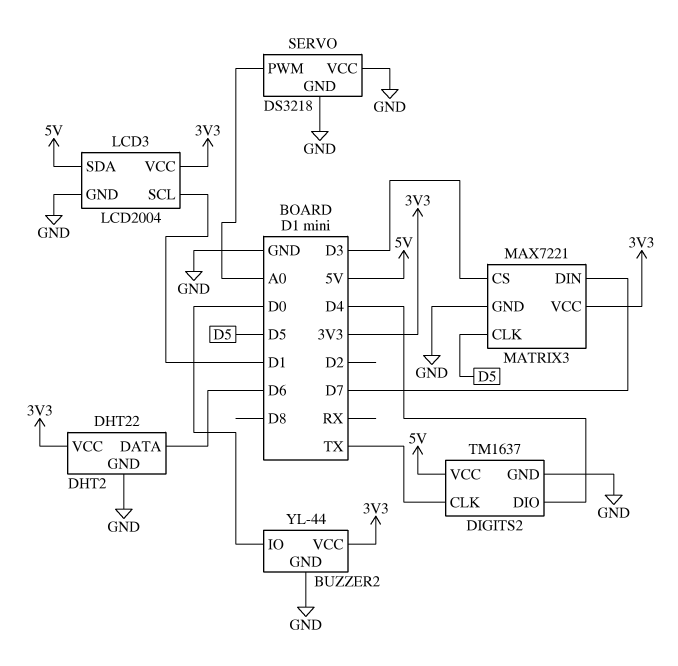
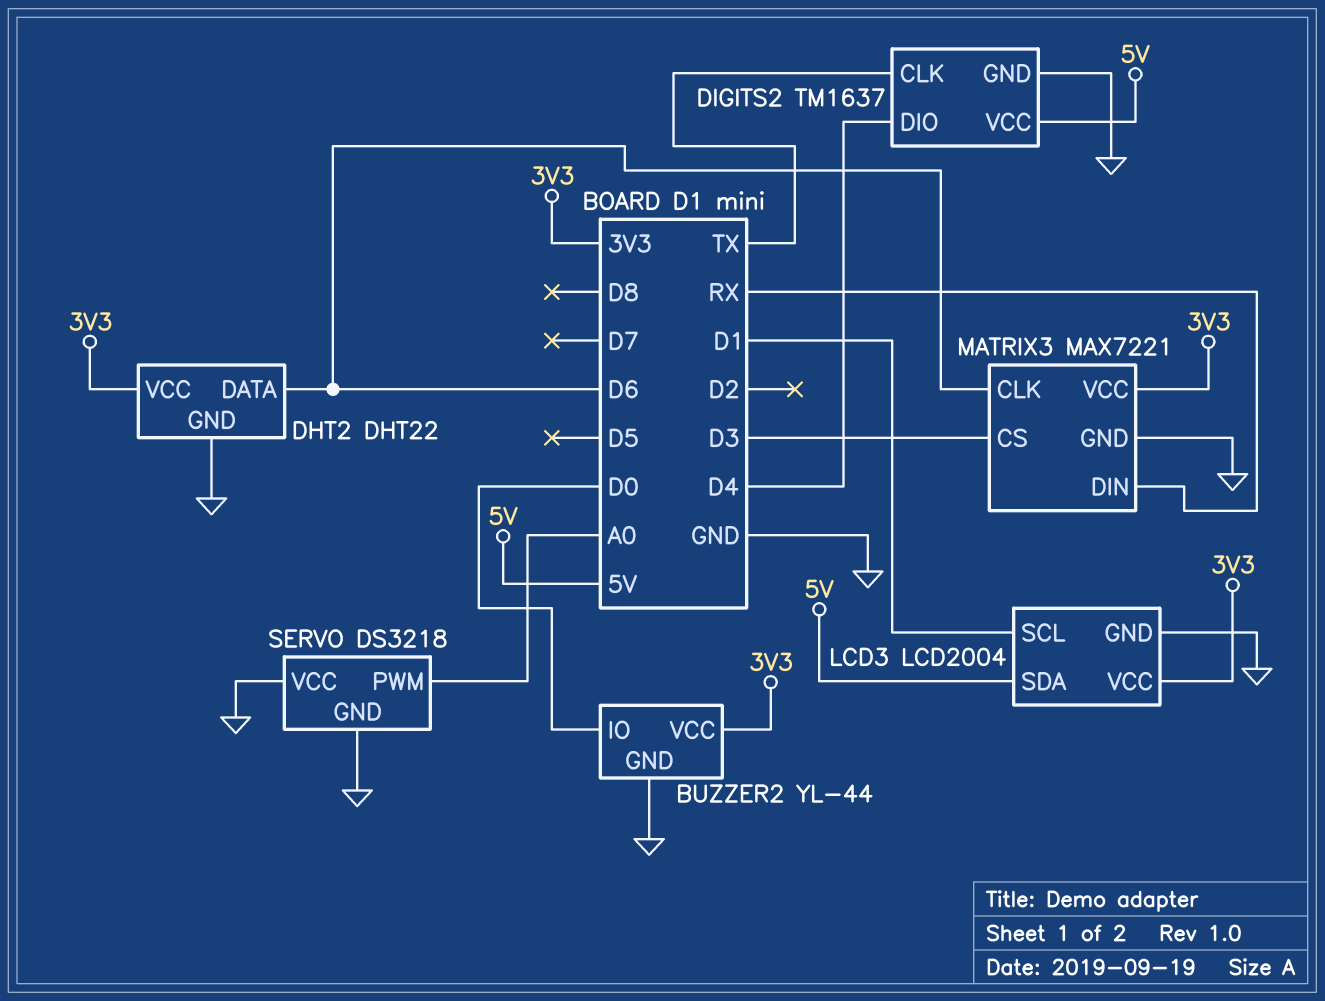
MATRIX3 pin CLK: D5 -> D6
MATRIX3 pin DIN: D7 -> RX

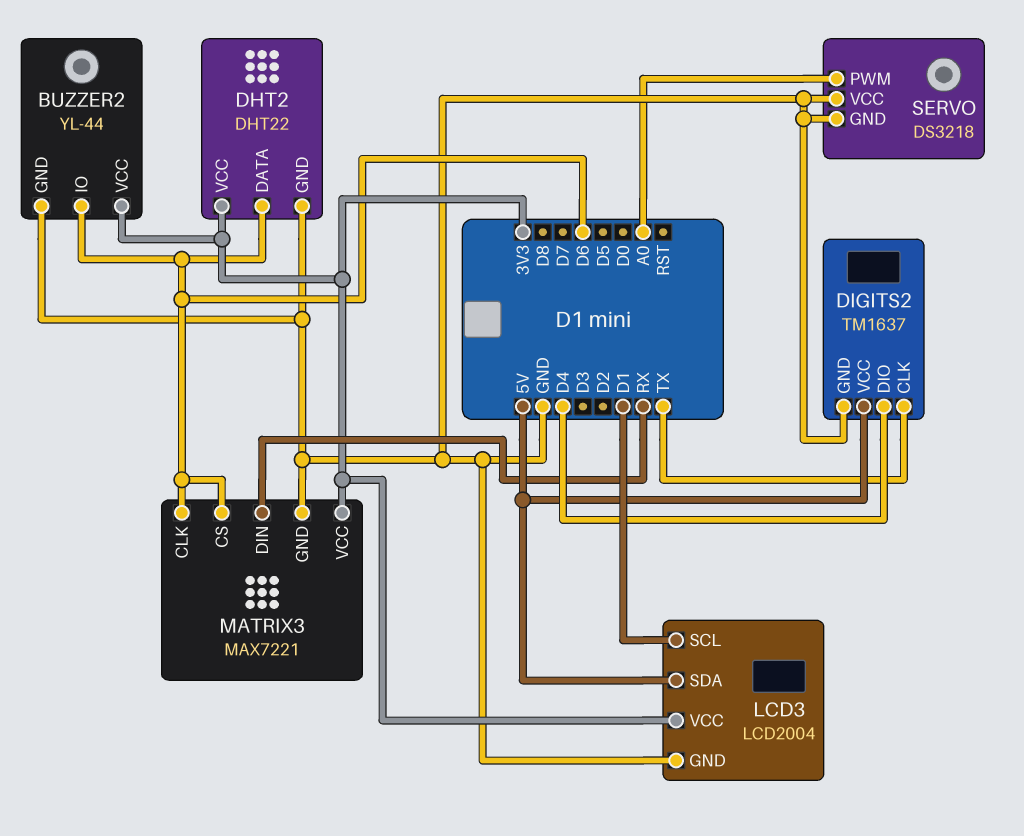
BUZZER2 pin IO: D0 -> D6
MATRIX3 pin CS: D3 -> D6

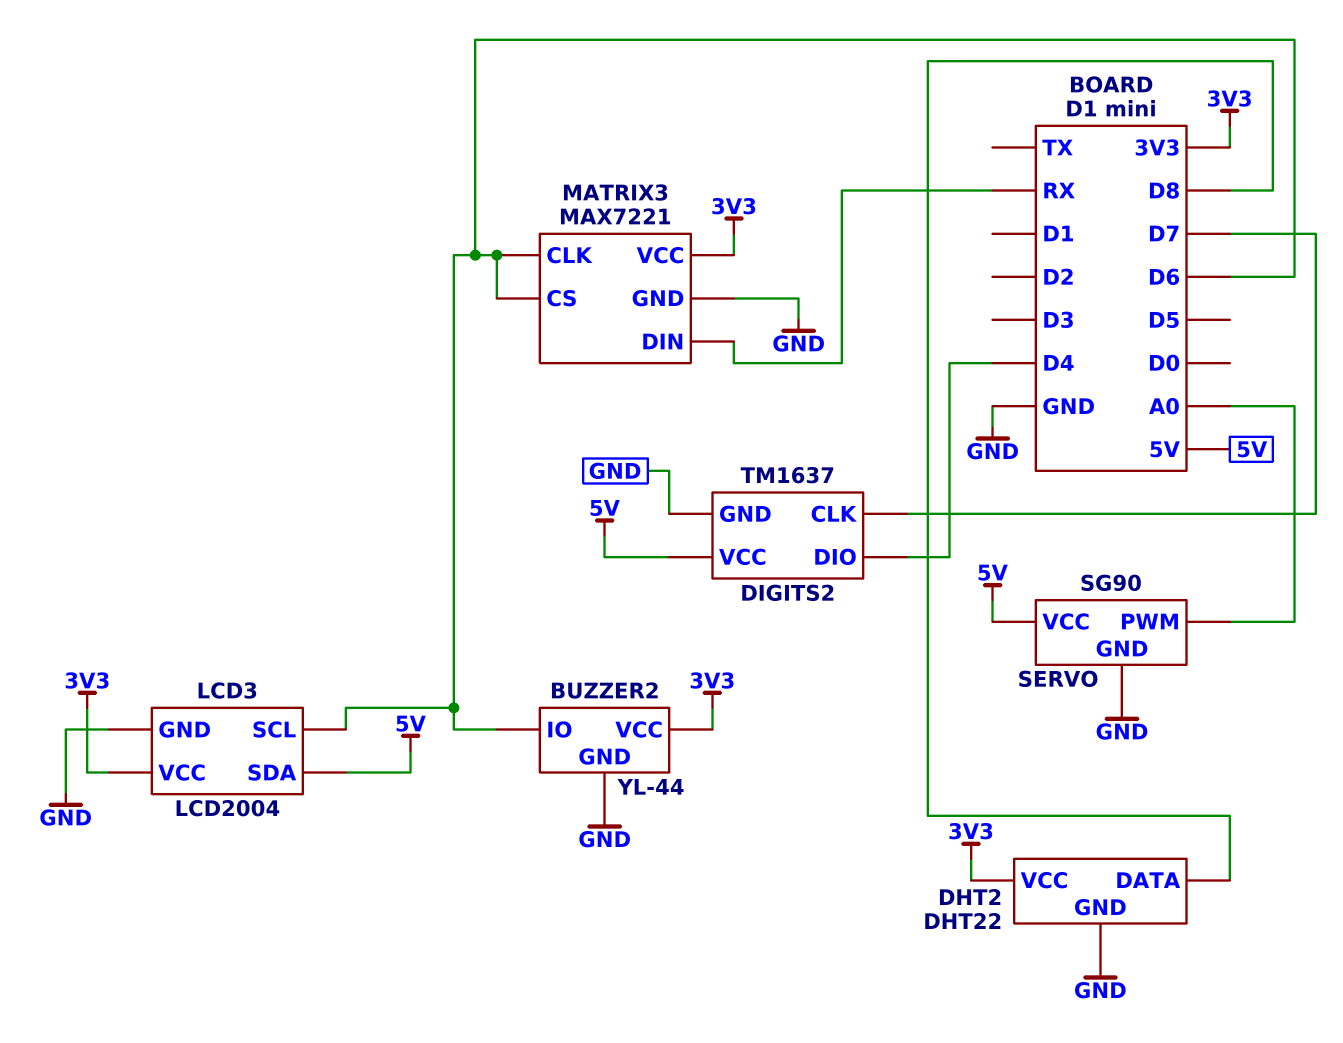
DHT2 pin DATA: D6 -> D8
DIGITS2 pin CLK: TX -> D7
LCD3 pin SCL: D1 -> D6
SERVO: DS3218 -> SG90
SERVO pin VCC: GND -> 5V

